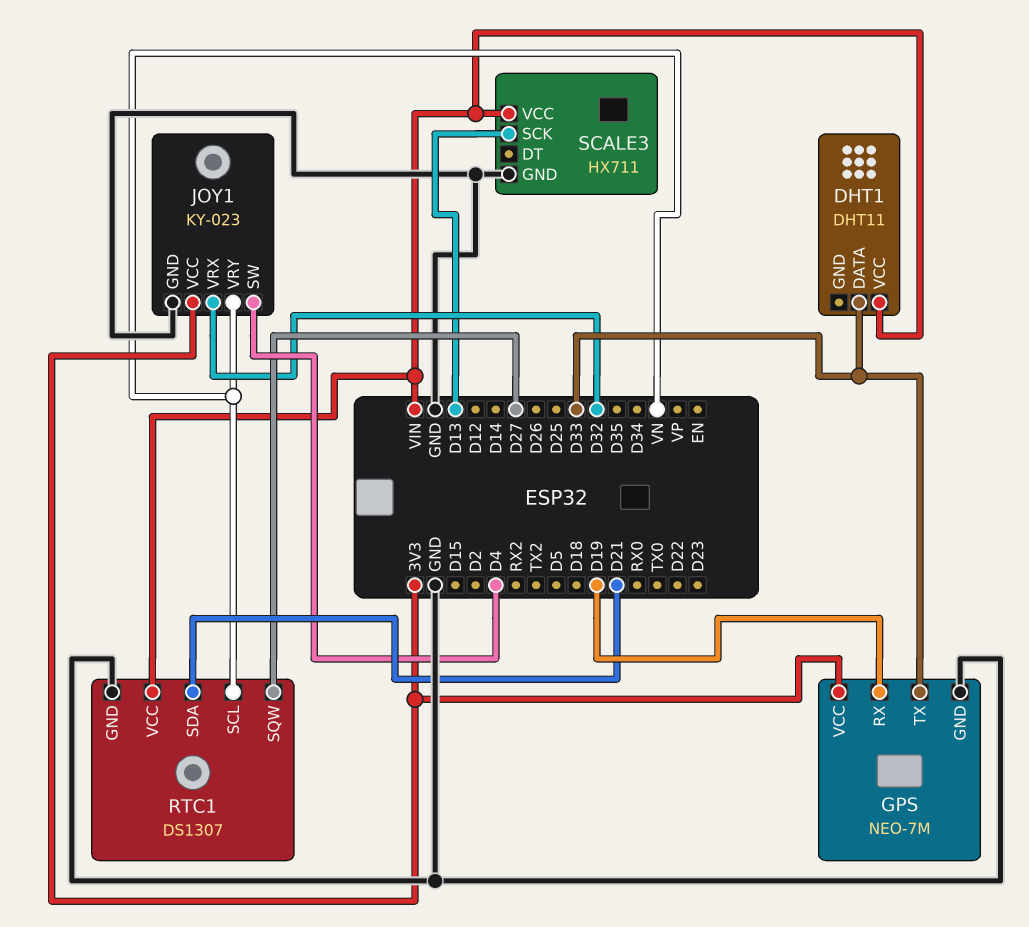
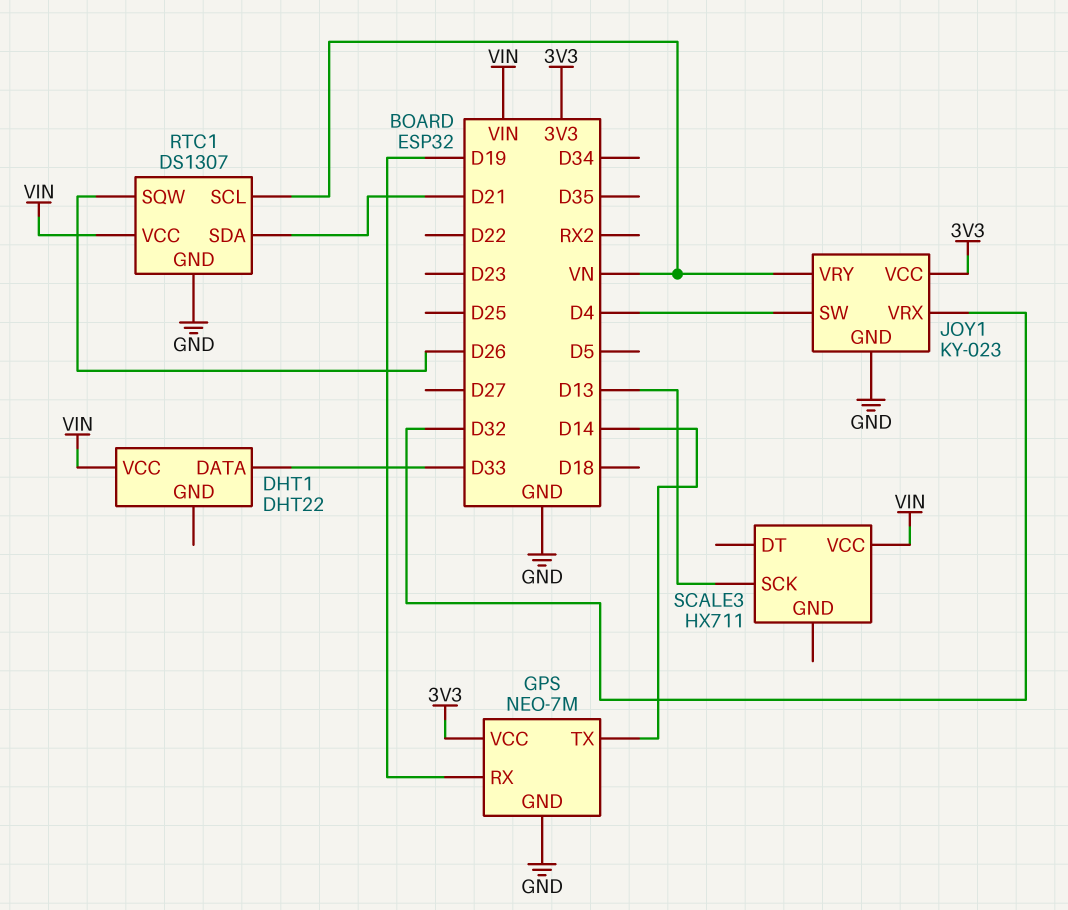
DHT1: DHT11 -> DHT22
GPS pin TX: D33 -> D14
RTC1 pin SQW: D27 -> D26
SCALE3 pin GND: GND -> none

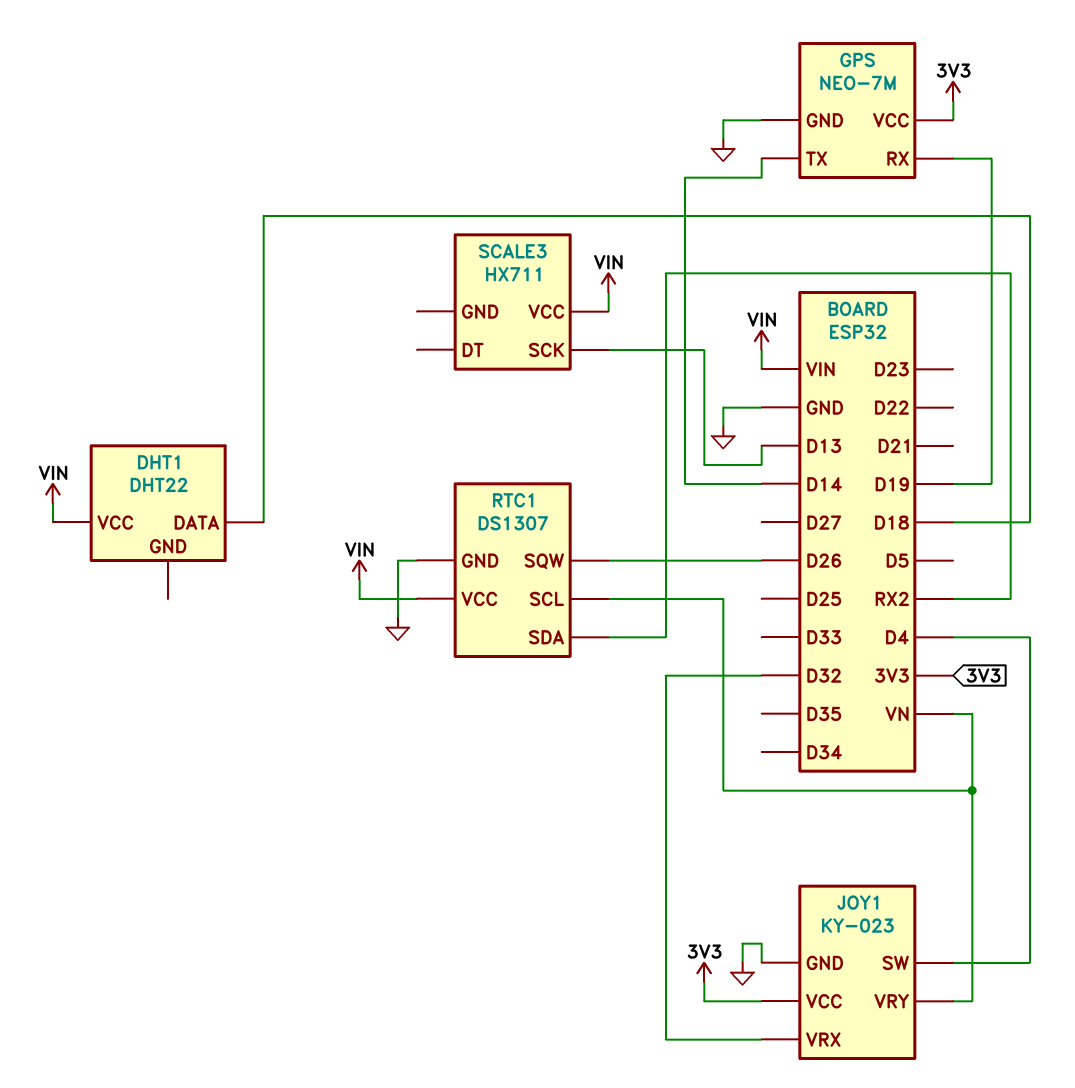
DHT1 pin DATA: D33 -> D18
RTC1 pin SDA: D21 -> RX2

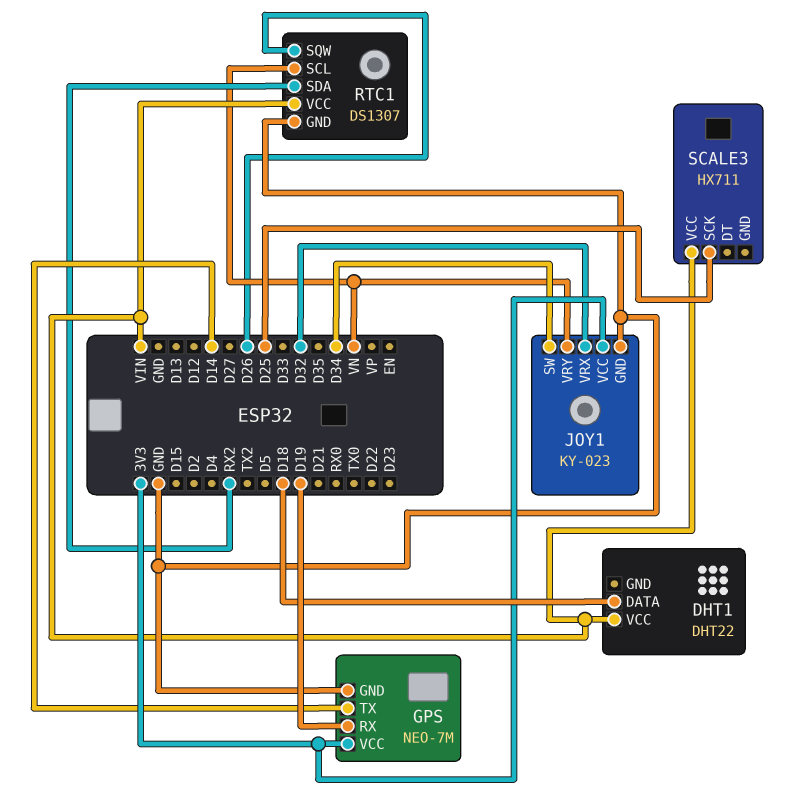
JOY1 pin SW: D4 -> D34
SCALE3 pin SCK: D13 -> D25

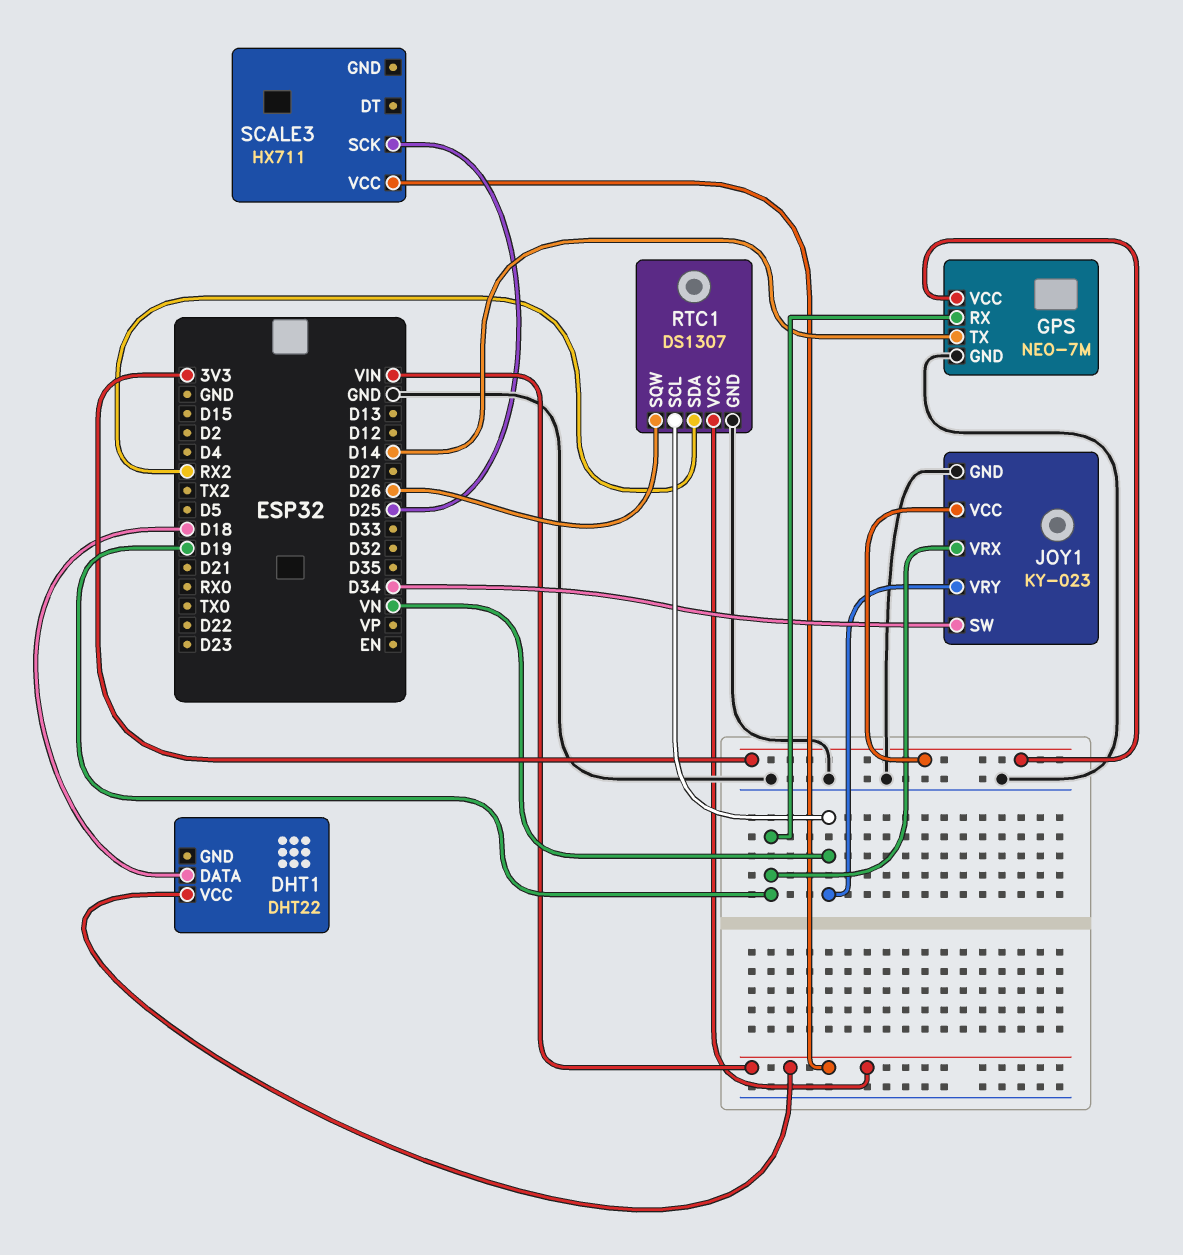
JOY1 pin VRX: D32 -> D19

